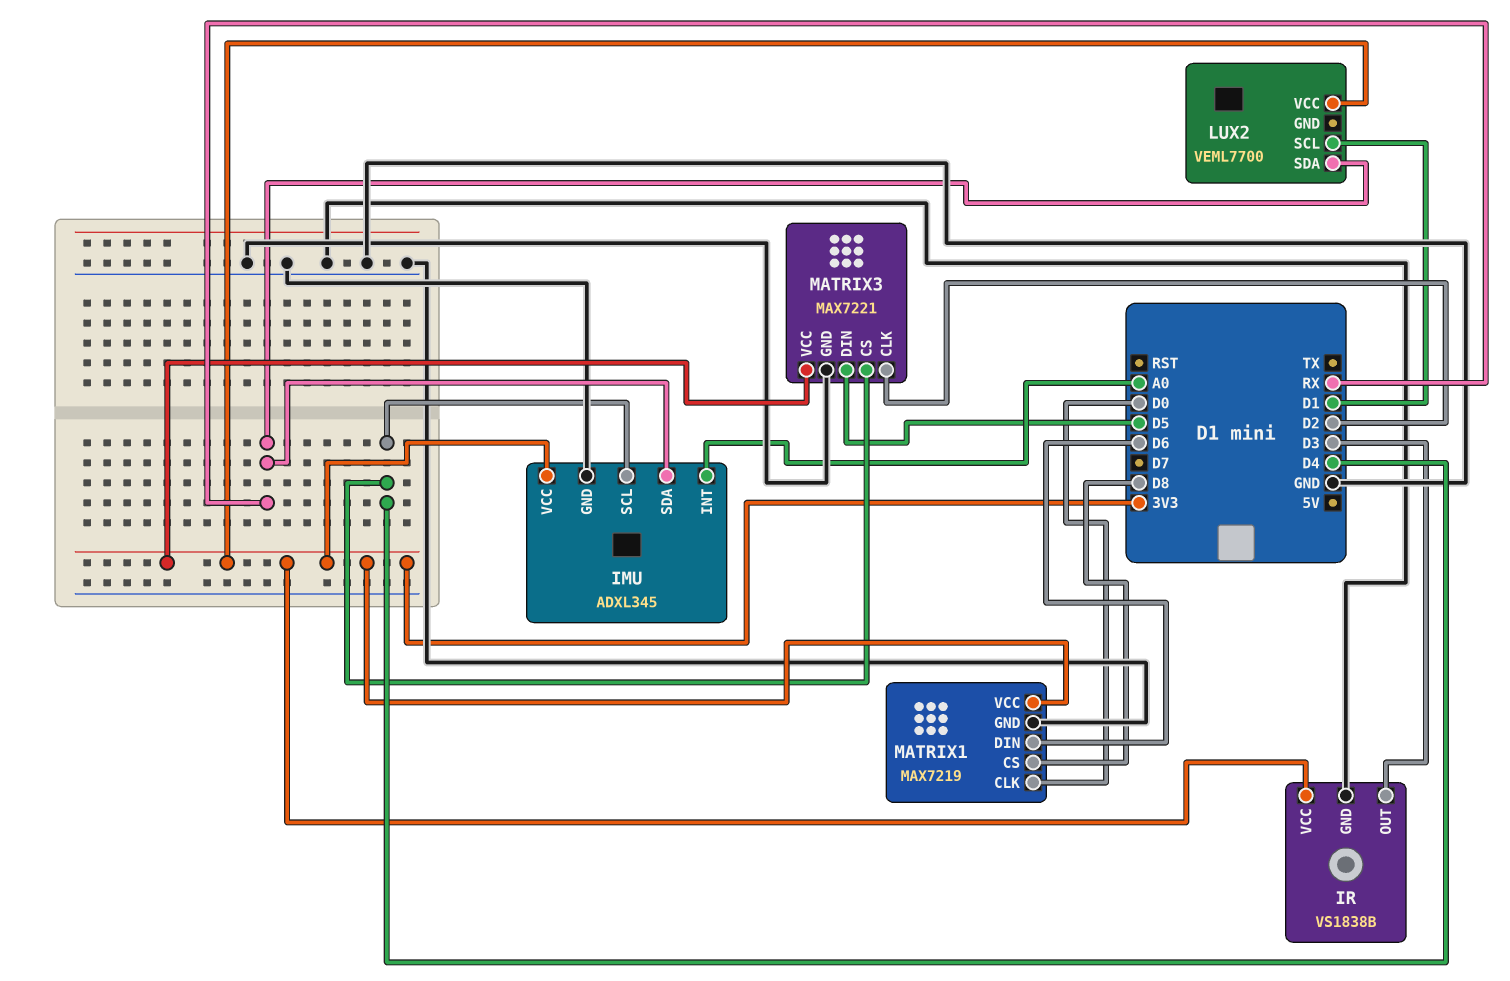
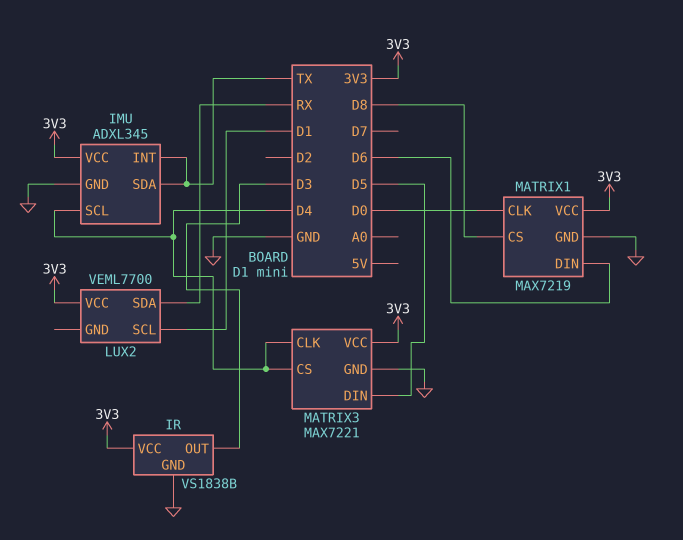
IMU pin INT: A0 -> TX
IMU pin SDA: RX -> TX
MATRIX3 pin CLK: D2 -> D4

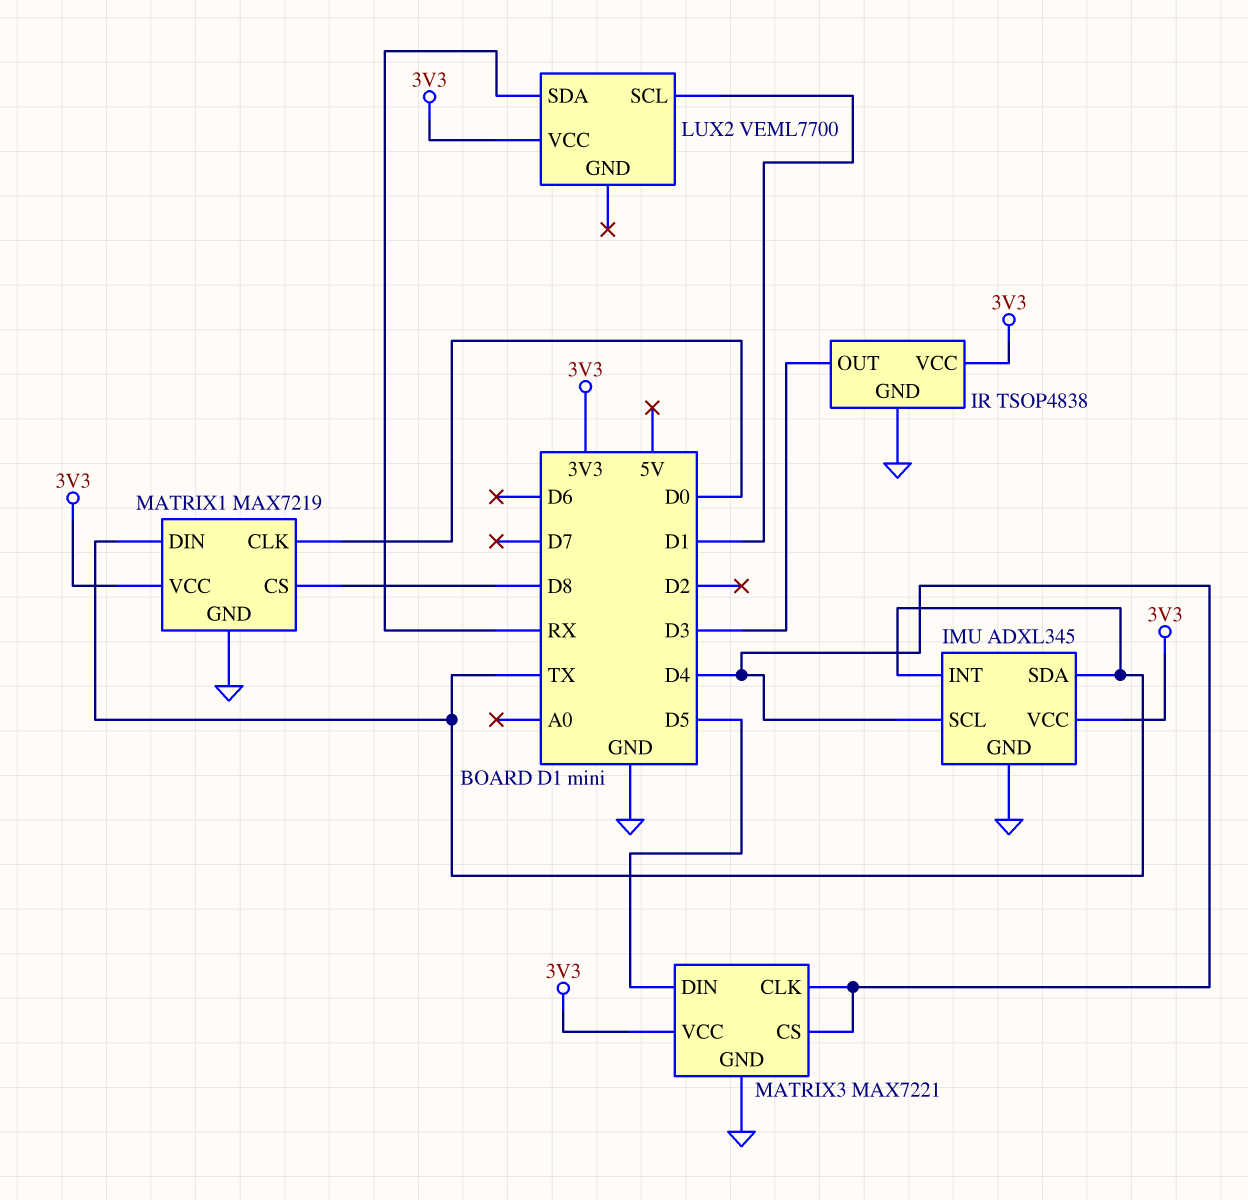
IR: VS1838B -> TSOP4838
MATRIX1 pin DIN: D6 -> TX

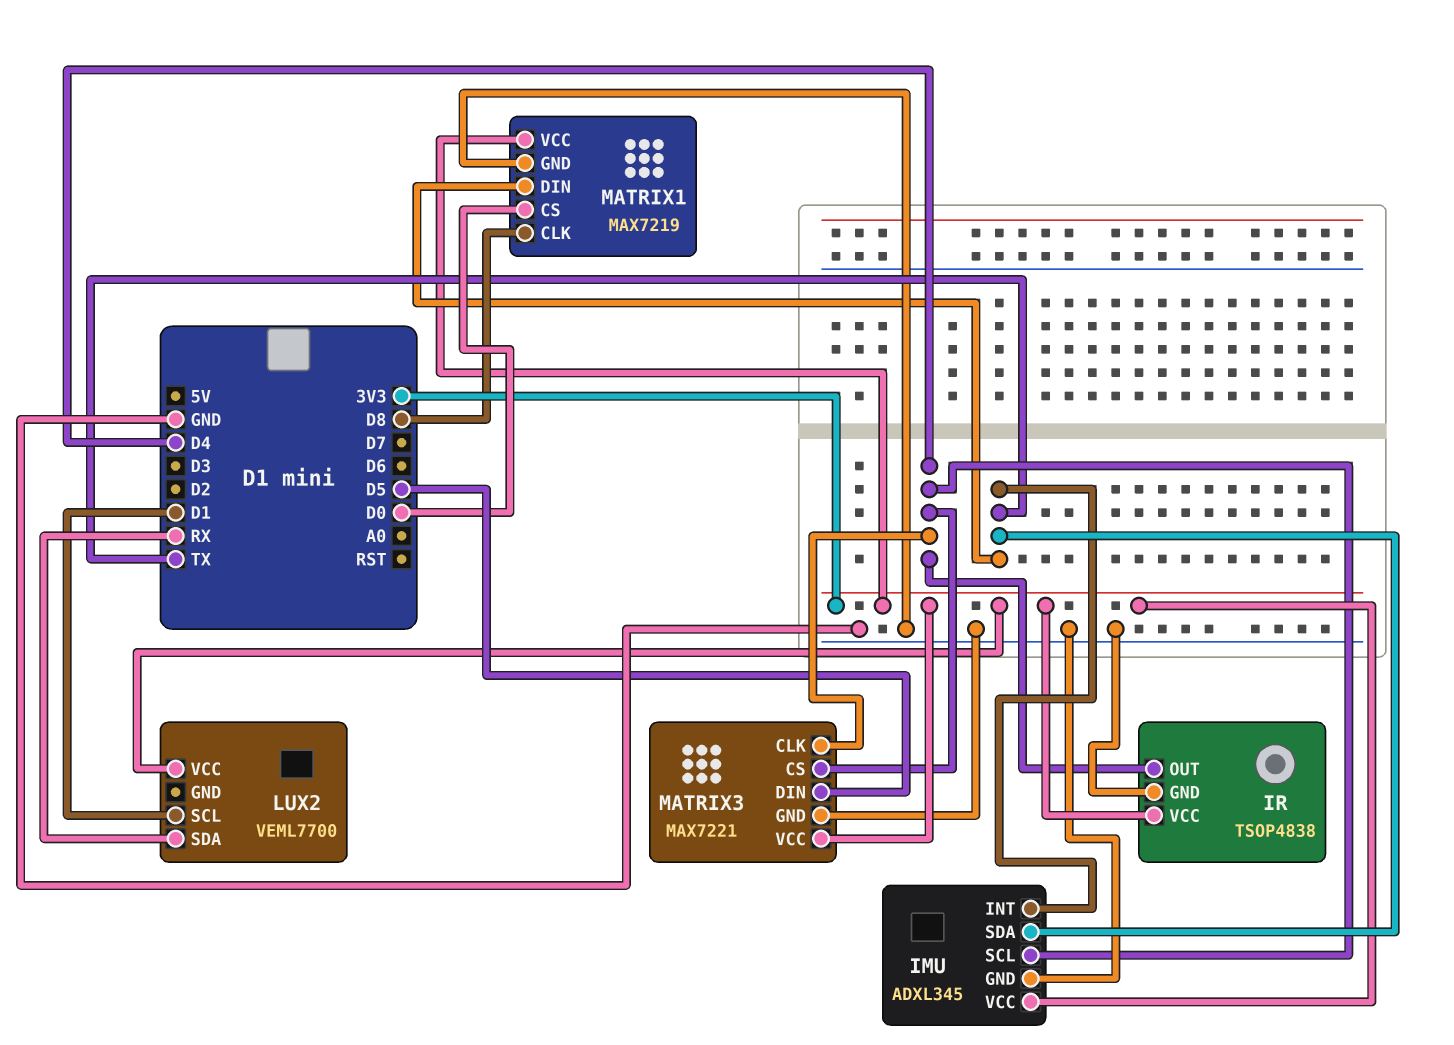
IR pin OUT: D3 -> D4
MATRIX1 pin CLK: D0 -> D8
MATRIX1 pin CS: D8 -> D0

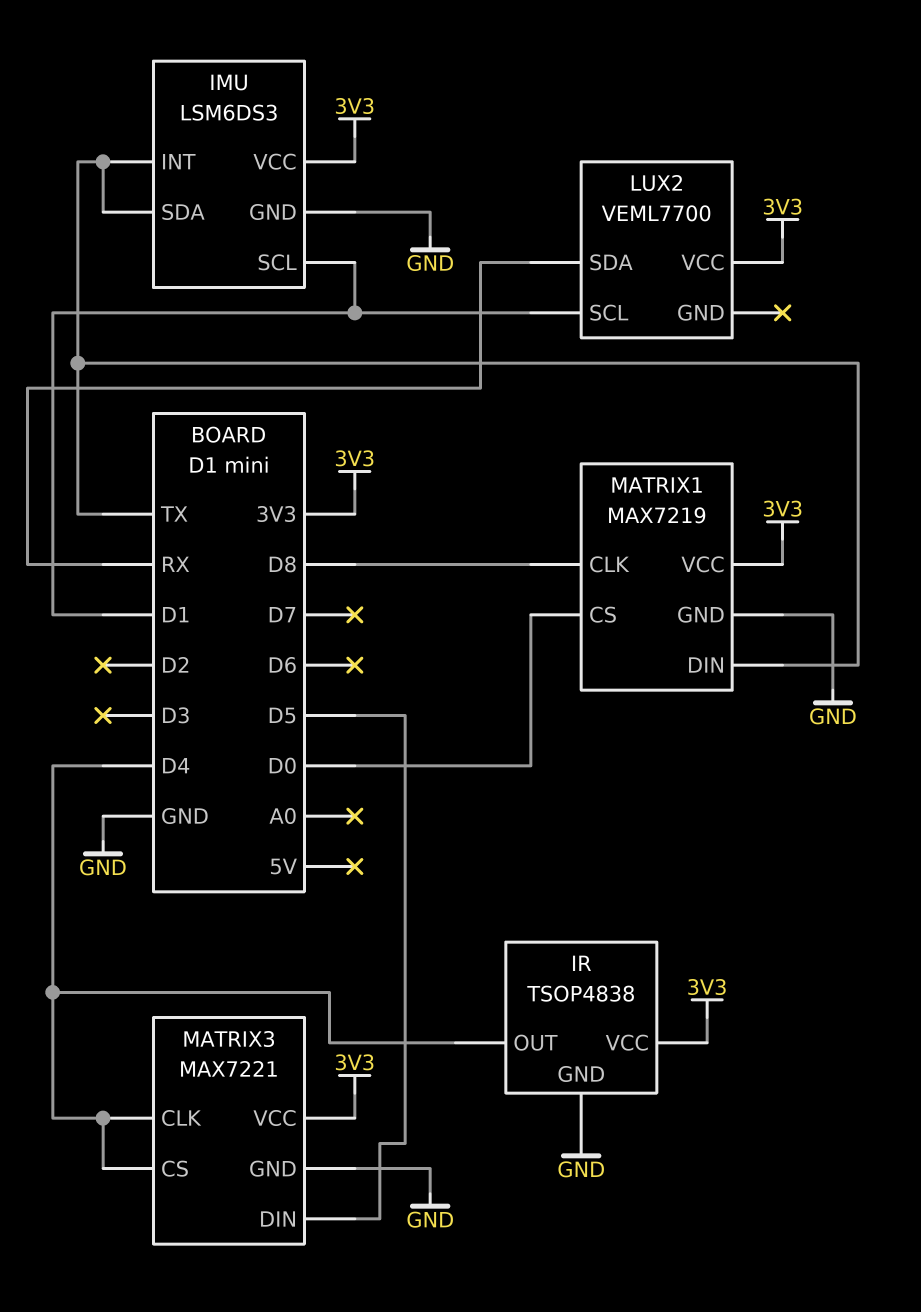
IMU: ADXL345 -> LSM6DS3
IMU pin SCL: D4 -> D1

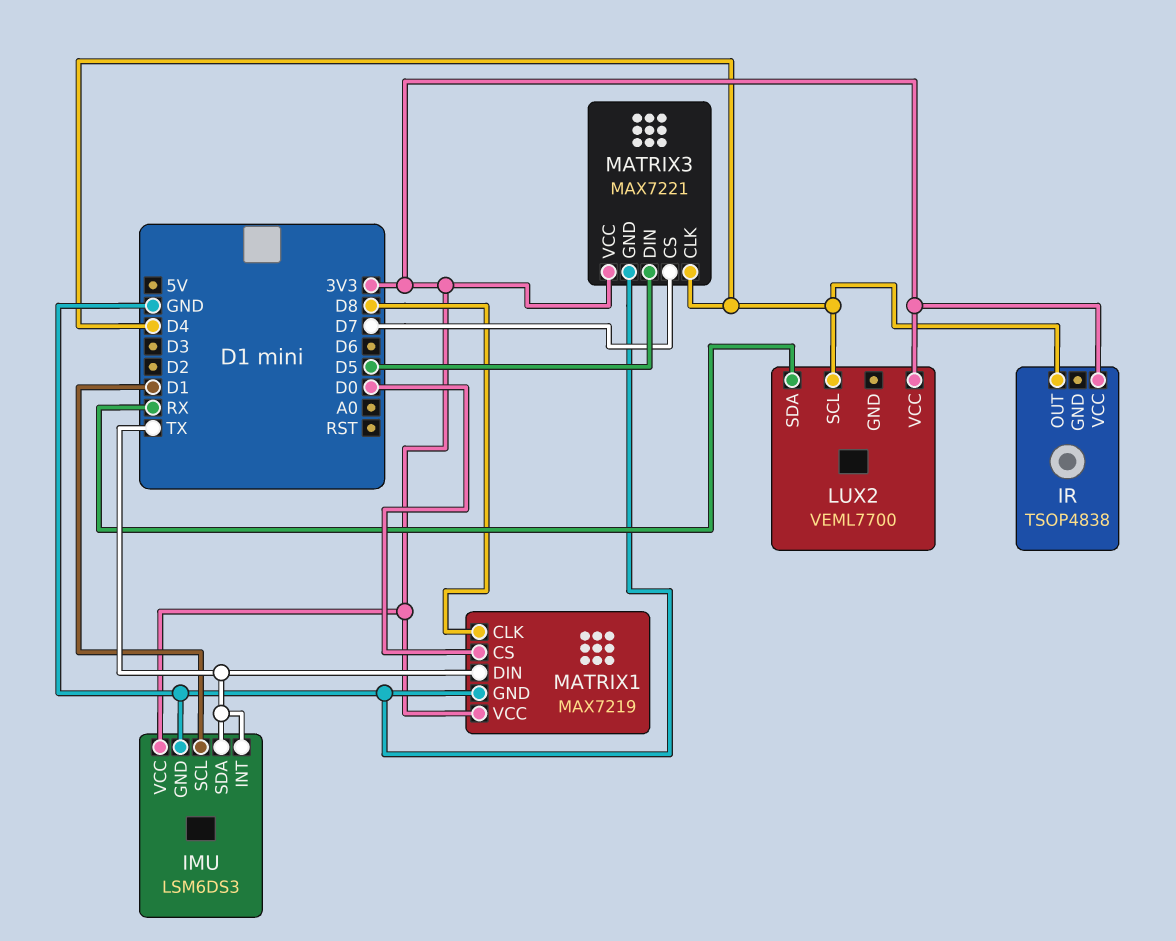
IR pin GND: GND -> none
LUX2 pin SCL: D1 -> D4
MATRIX3 pin CS: D4 -> D7

